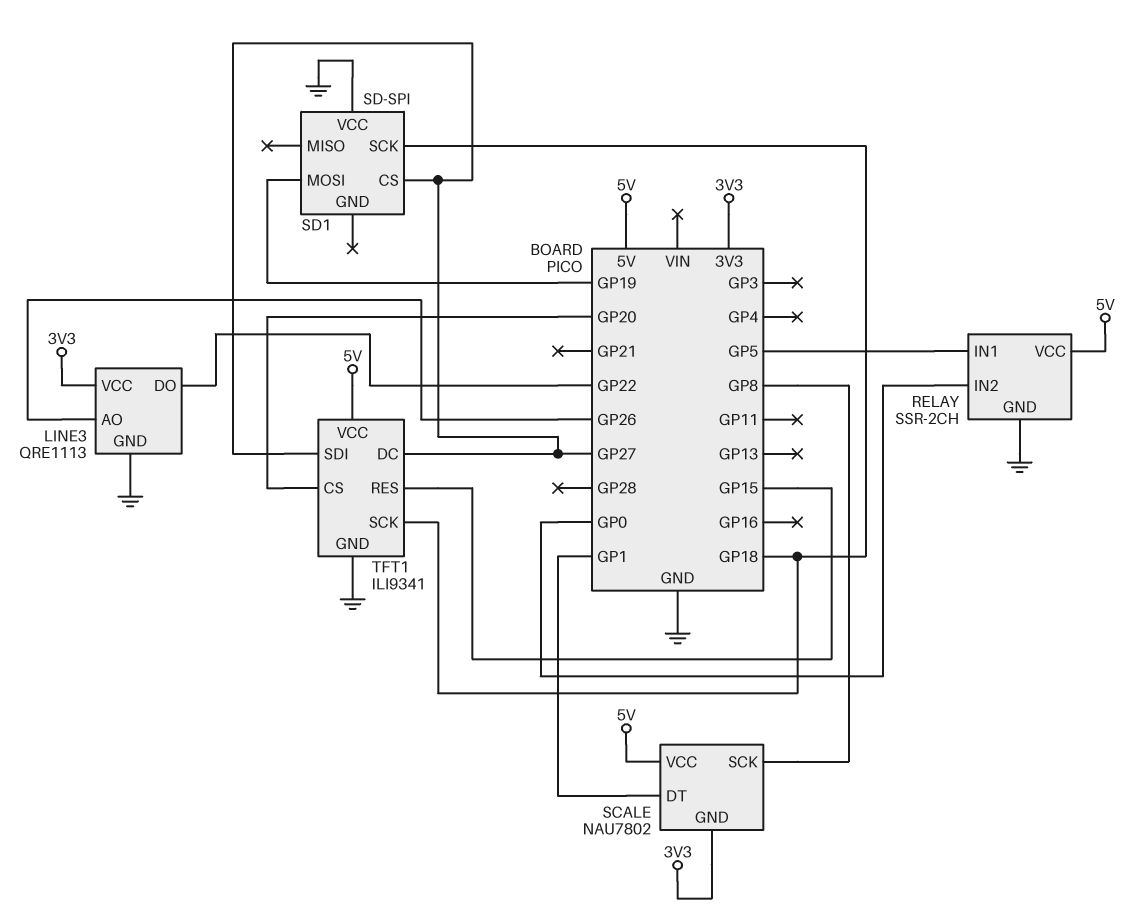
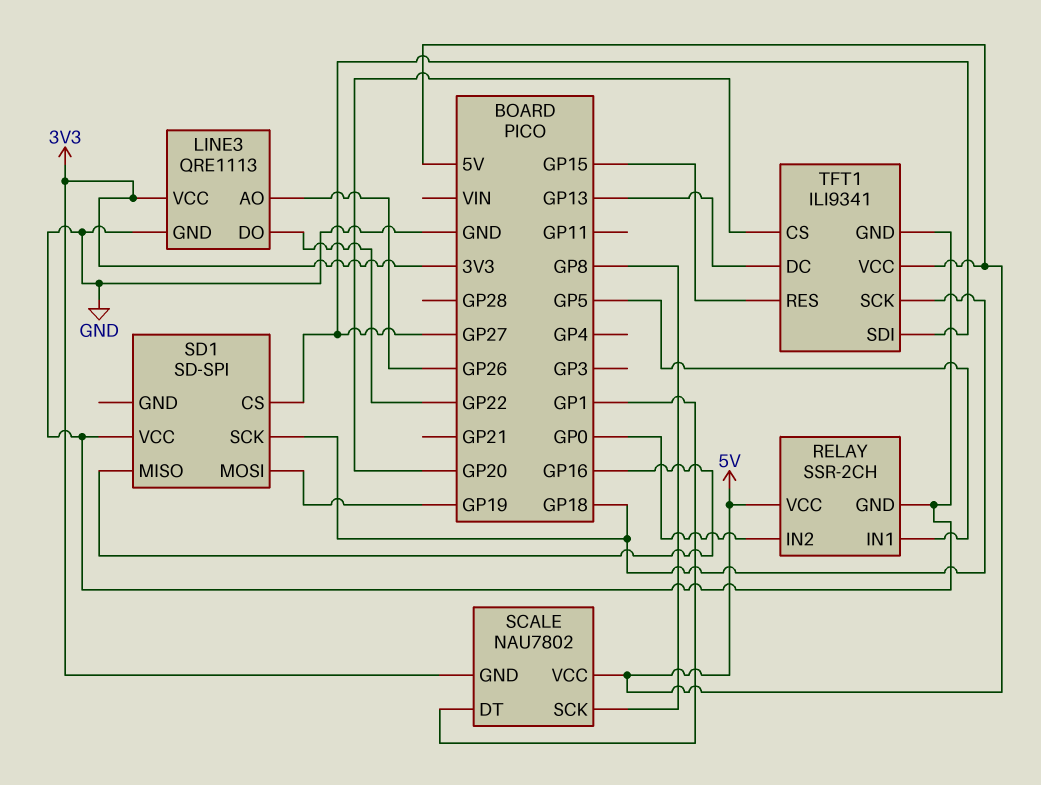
SD1 pin MISO: none -> GP16
TFT1 pin DC: GP27 -> GP13

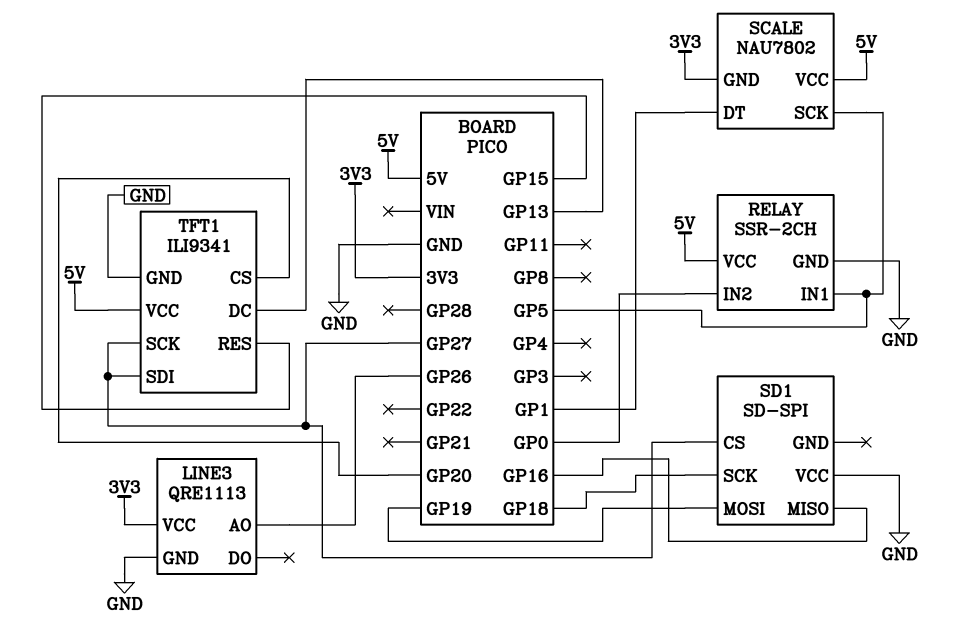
LINE3 pin DO: GP22 -> none
SCALE pin SCK: GP8 -> GP5
TFT1 pin SCK: GP18 -> GP27

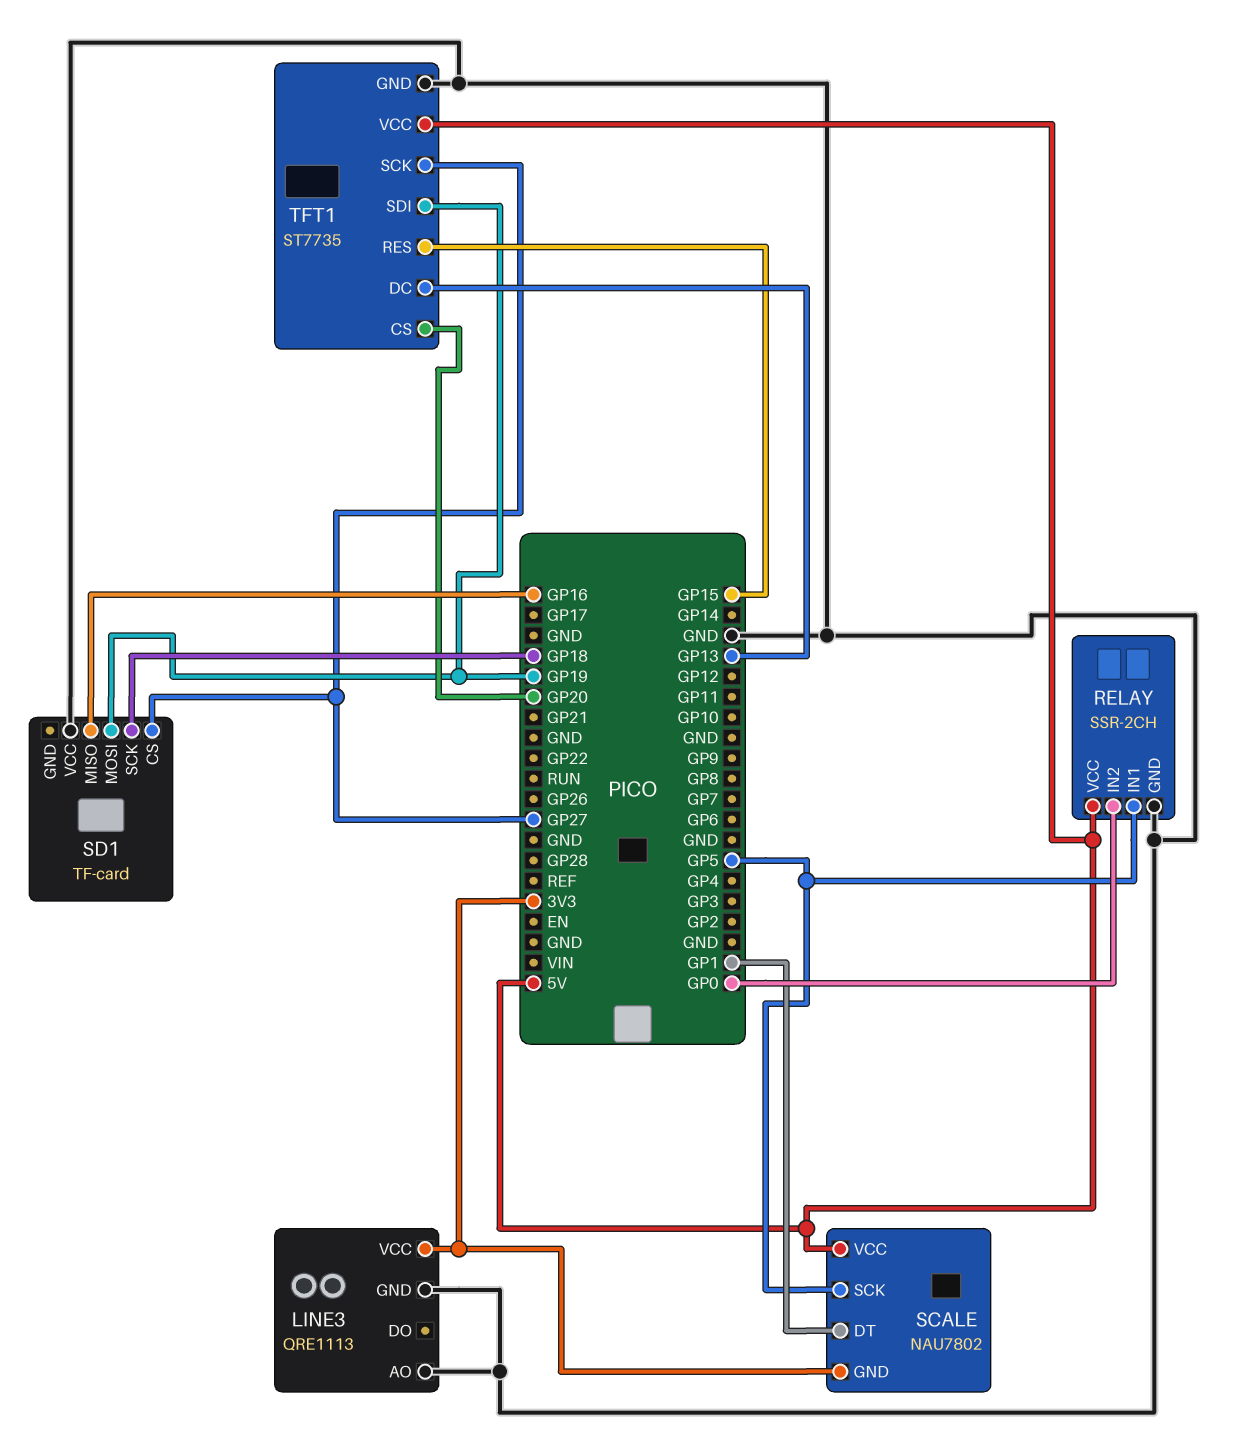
LINE3 pin AO: GP26 -> GND
SD1: SD-SPI -> TF-card
TFT1: ILI9341 -> ST7735
TFT1 pin SDI: GP27 -> GP19

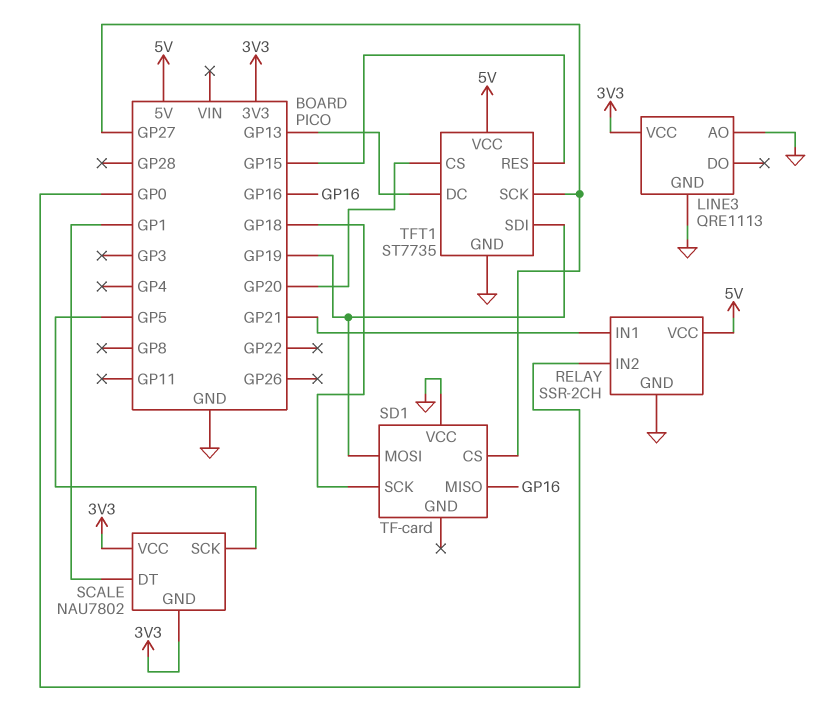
RELAY pin IN1: GP5 -> GP21
SCALE pin VCC: 5V -> 3V3

